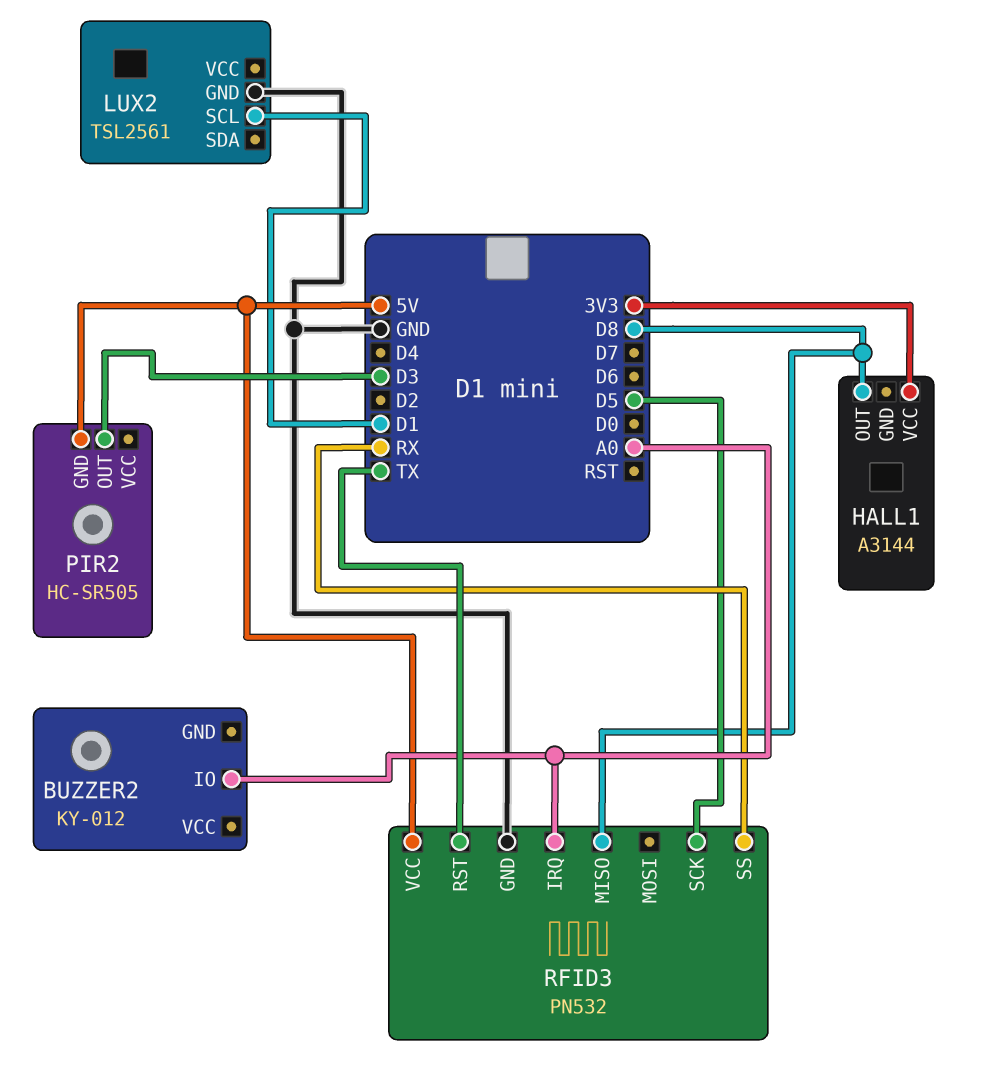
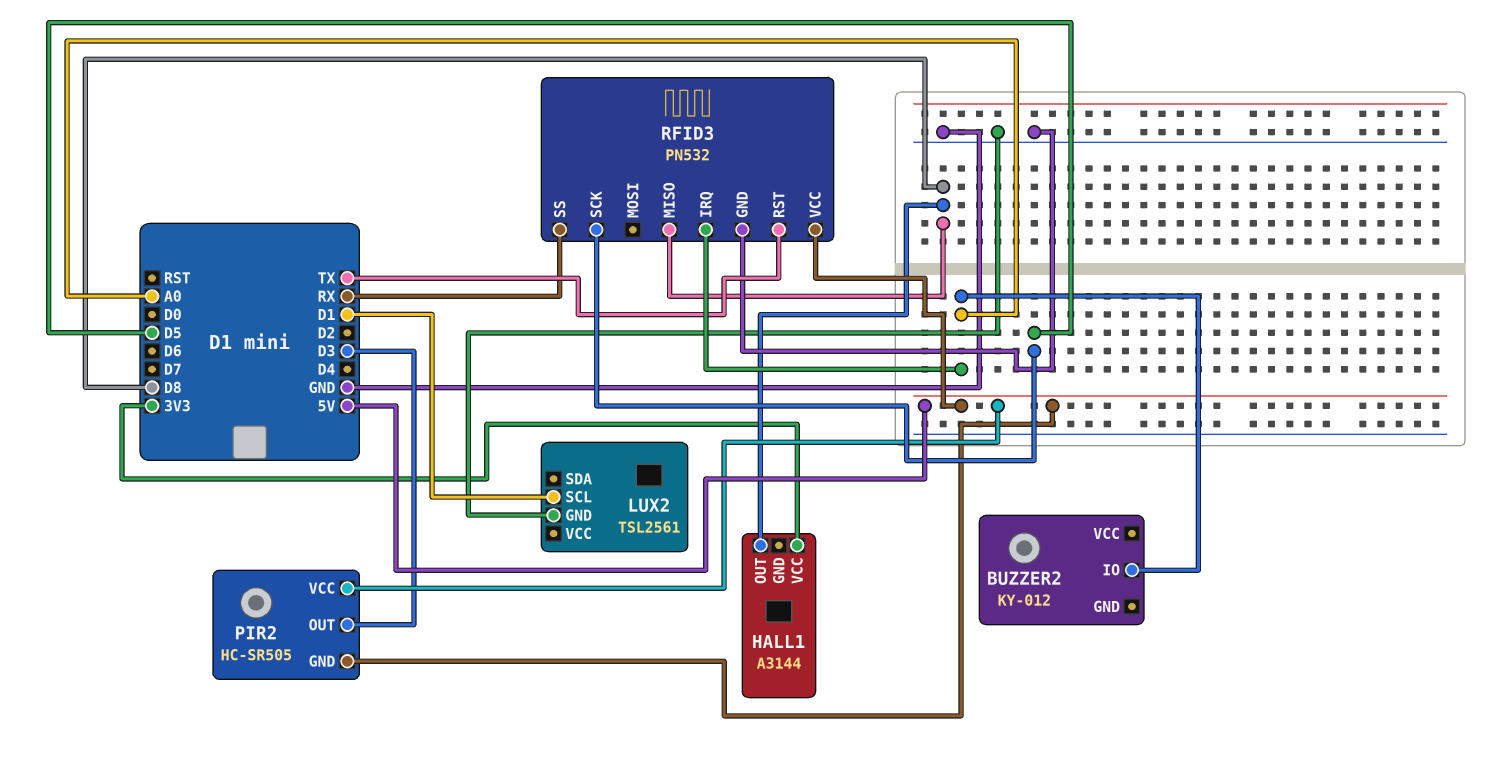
PIR2 pin VCC: none -> 5V

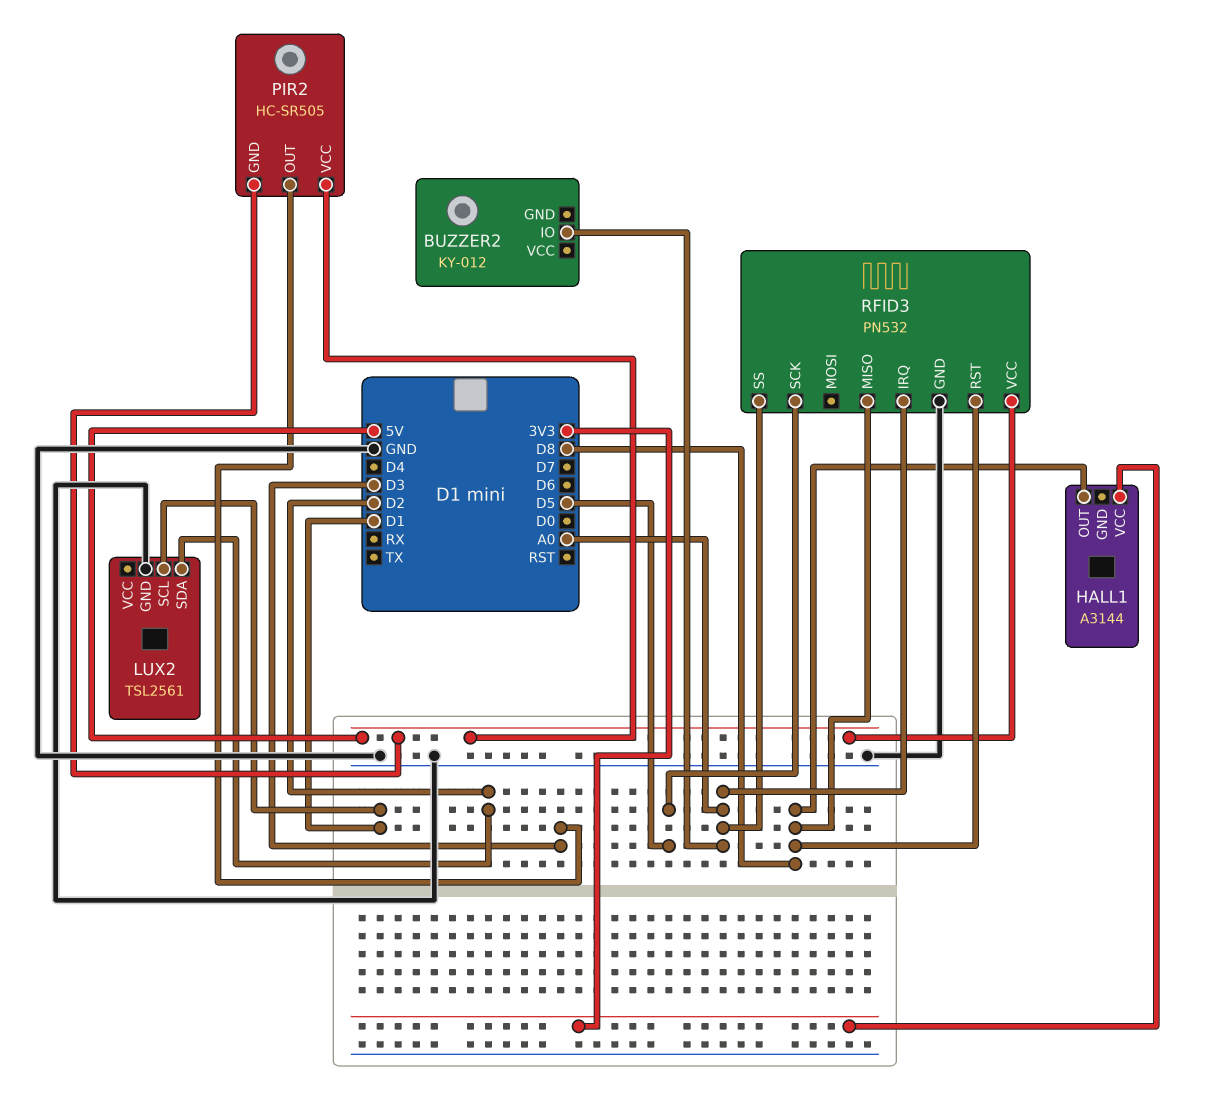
LUX2 pin SDA: none -> D2
RFID3 pin RST: TX -> D8
RFID3 pin SS: RX -> A0

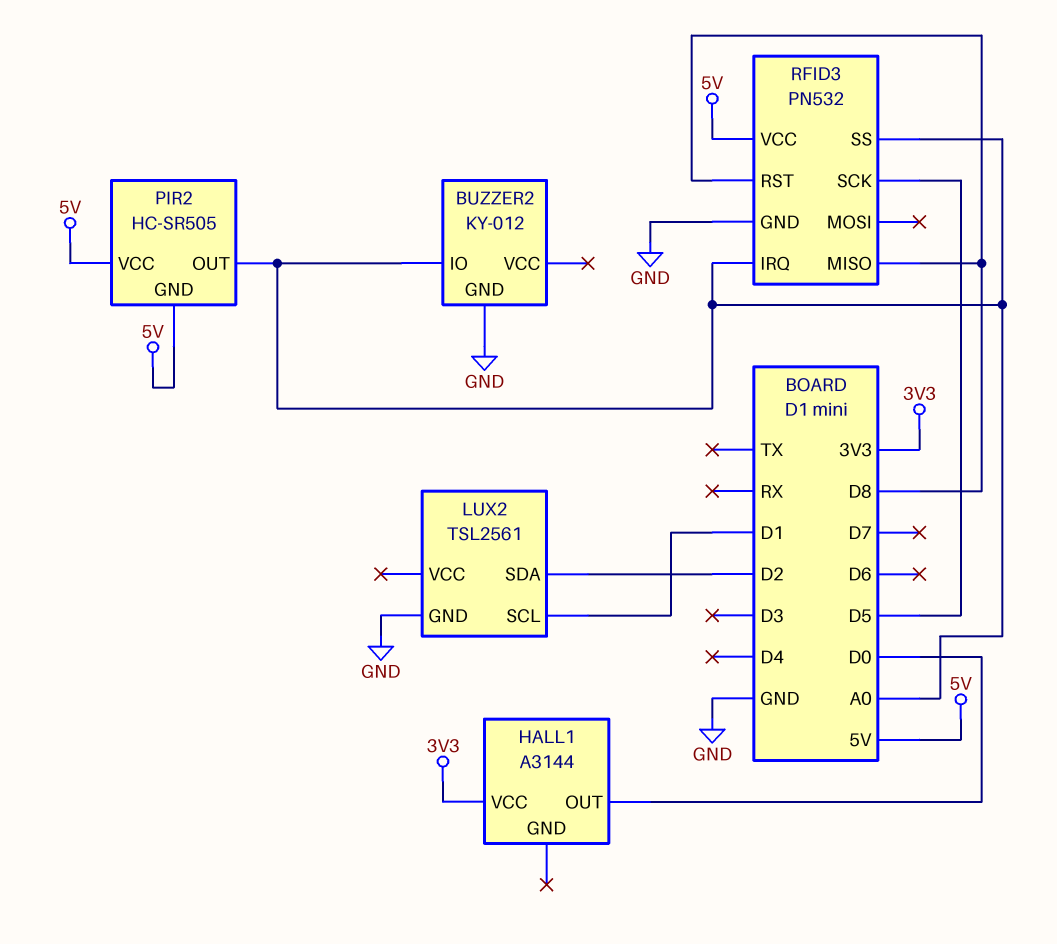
BUZZER2 pin GND: none -> GND
HALL1 pin OUT: D8 -> D0
PIR2 pin OUT: D3 -> A0

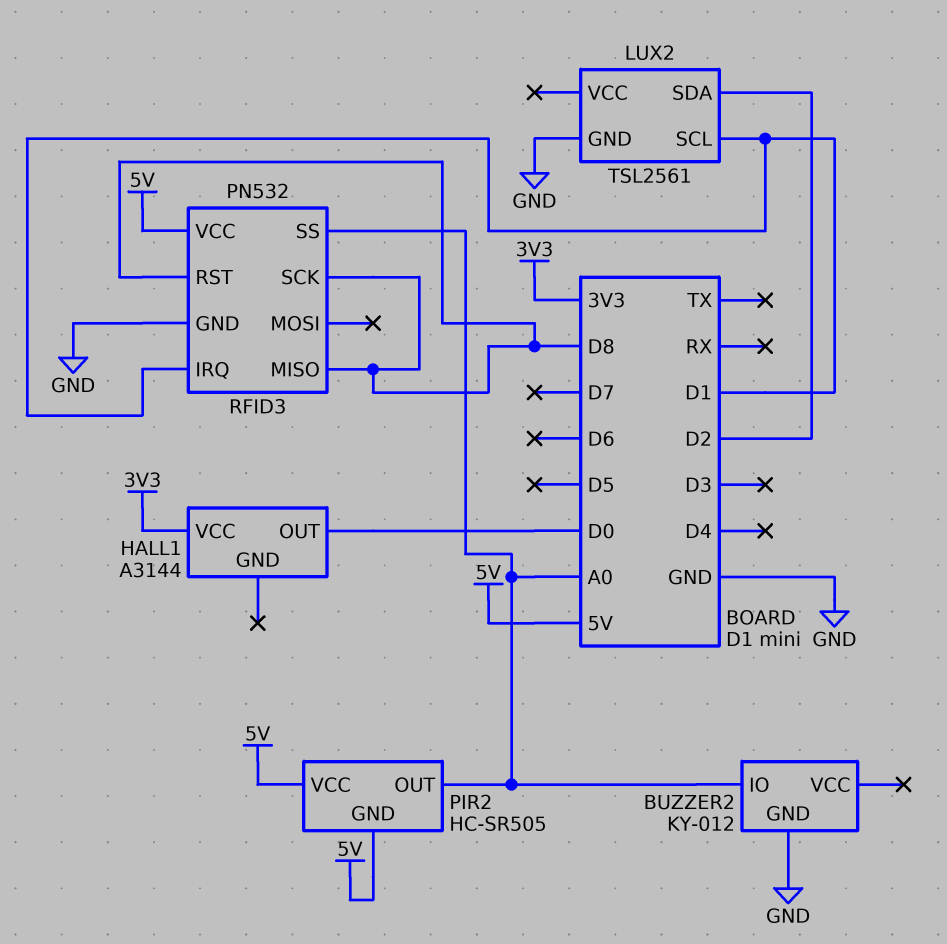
RFID3 pin IRQ: A0 -> D1
RFID3 pin SCK: D5 -> D8

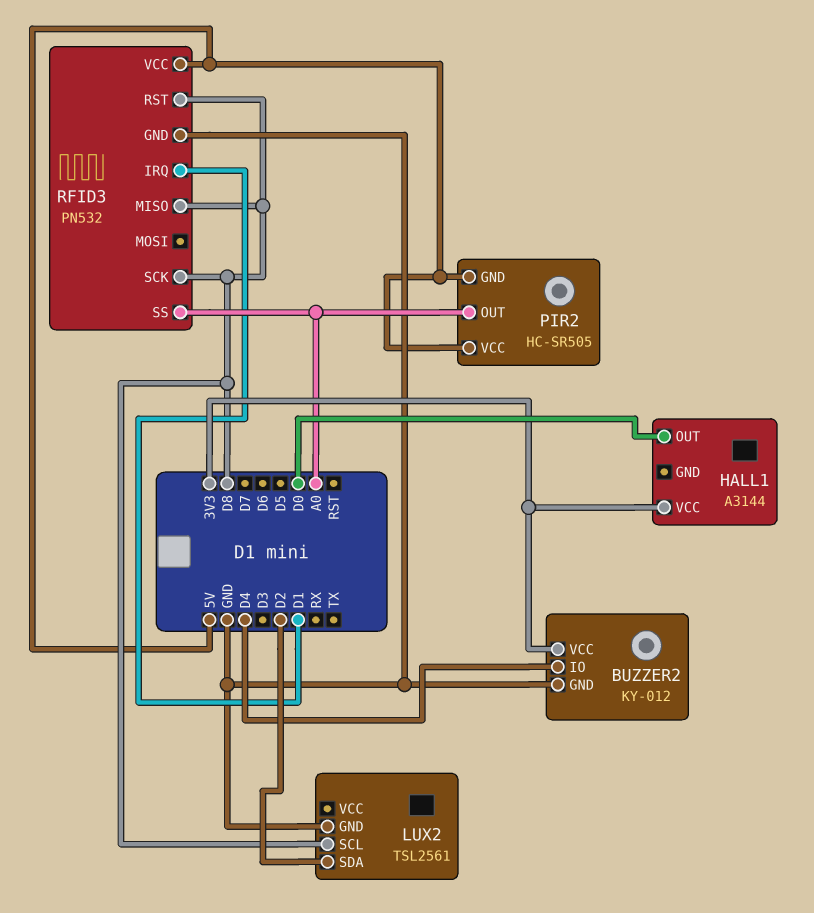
BUZZER2 pin IO: A0 -> D4
BUZZER2 pin VCC: none -> 3V3
LUX2 pin SCL: D1 -> D8

